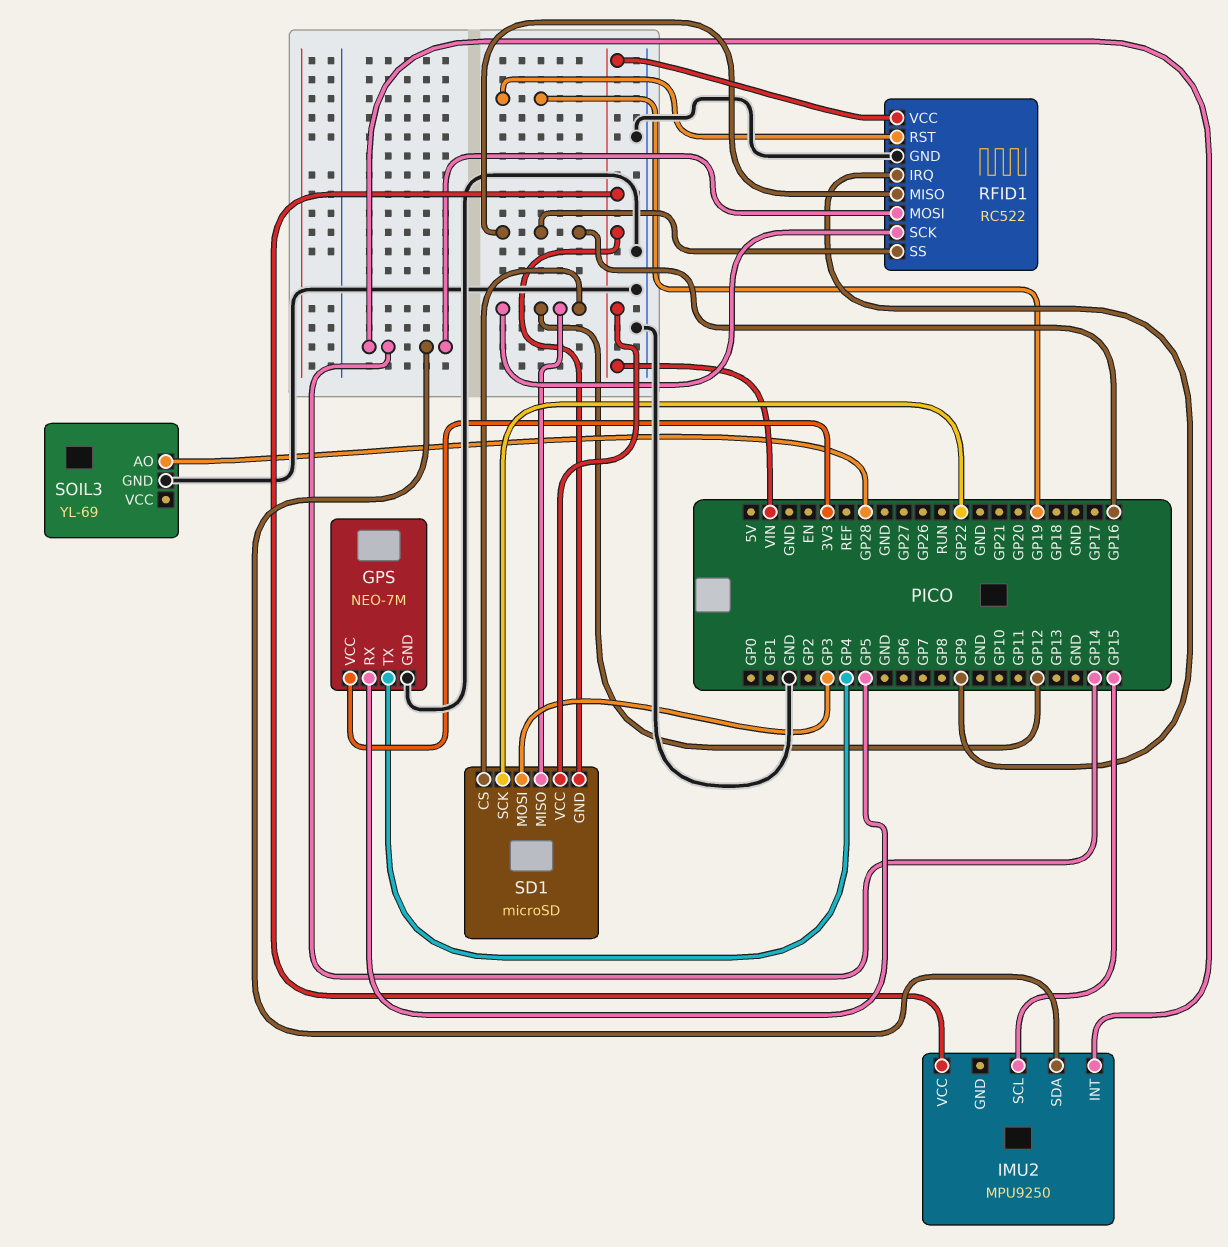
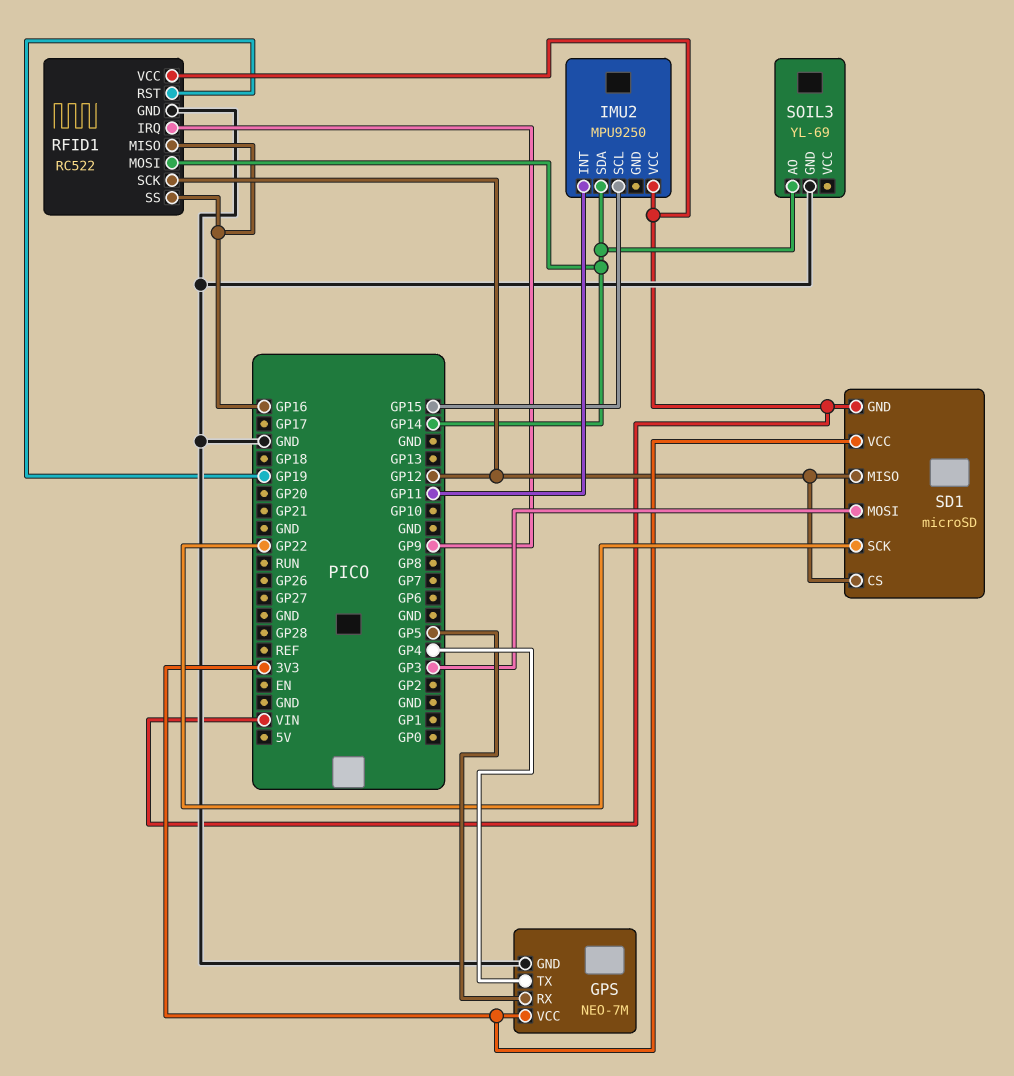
IMU2 pin INT: GP14 -> GP11
SD1 pin VCC: VIN -> 3V3
SOIL3 pin AO: GP28 -> GP14

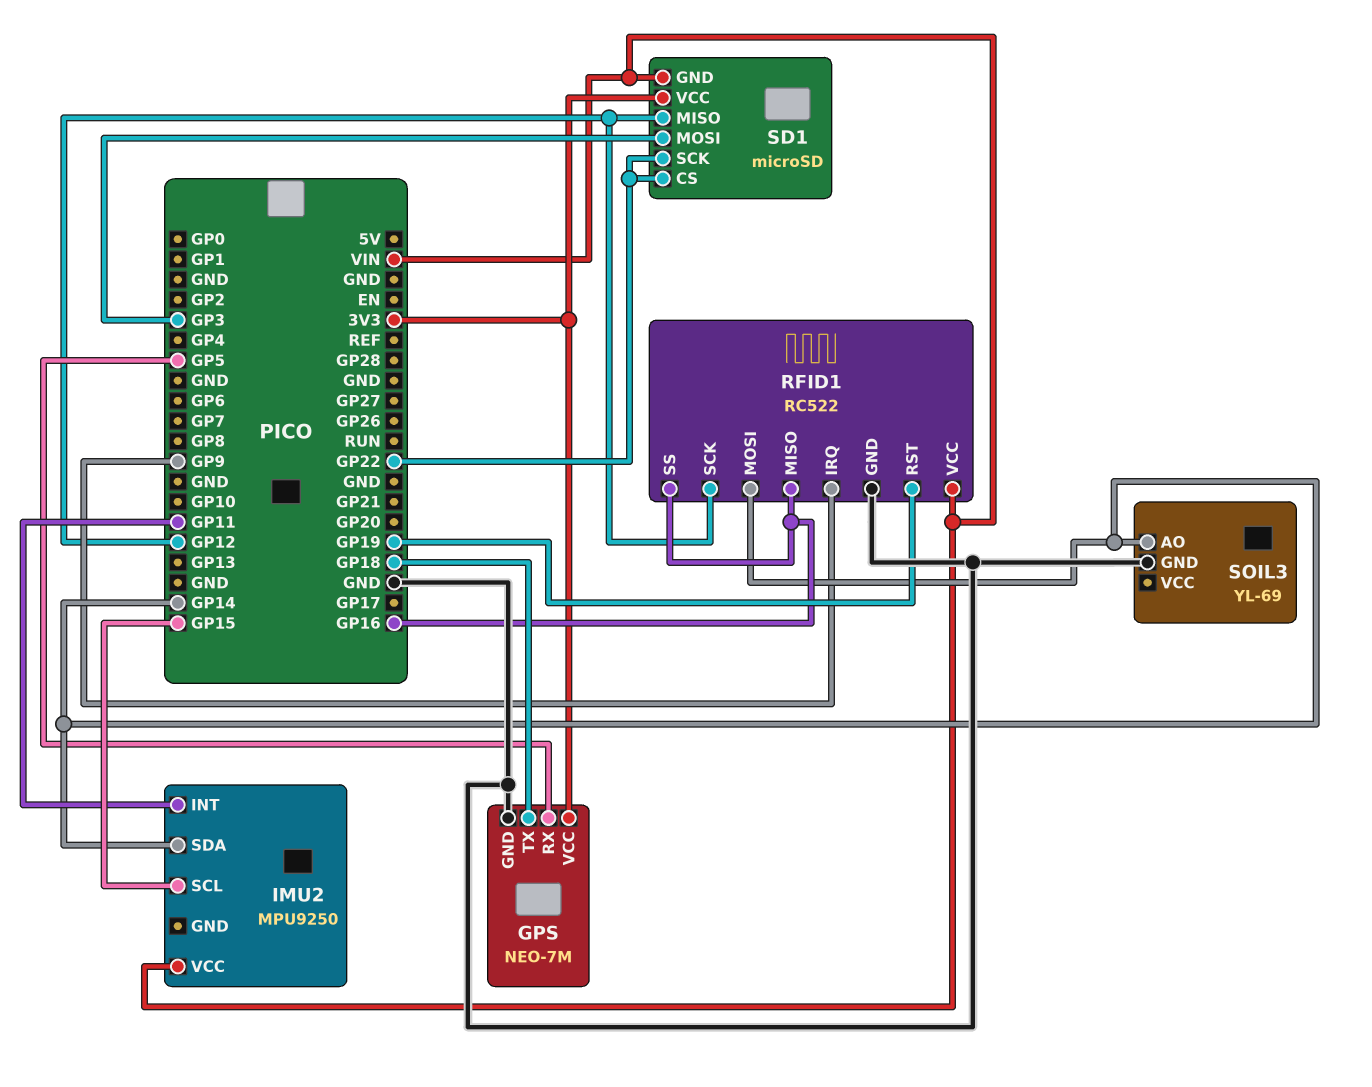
GPS pin TX: GP4 -> GP18
SD1 pin CS: GP12 -> GP22

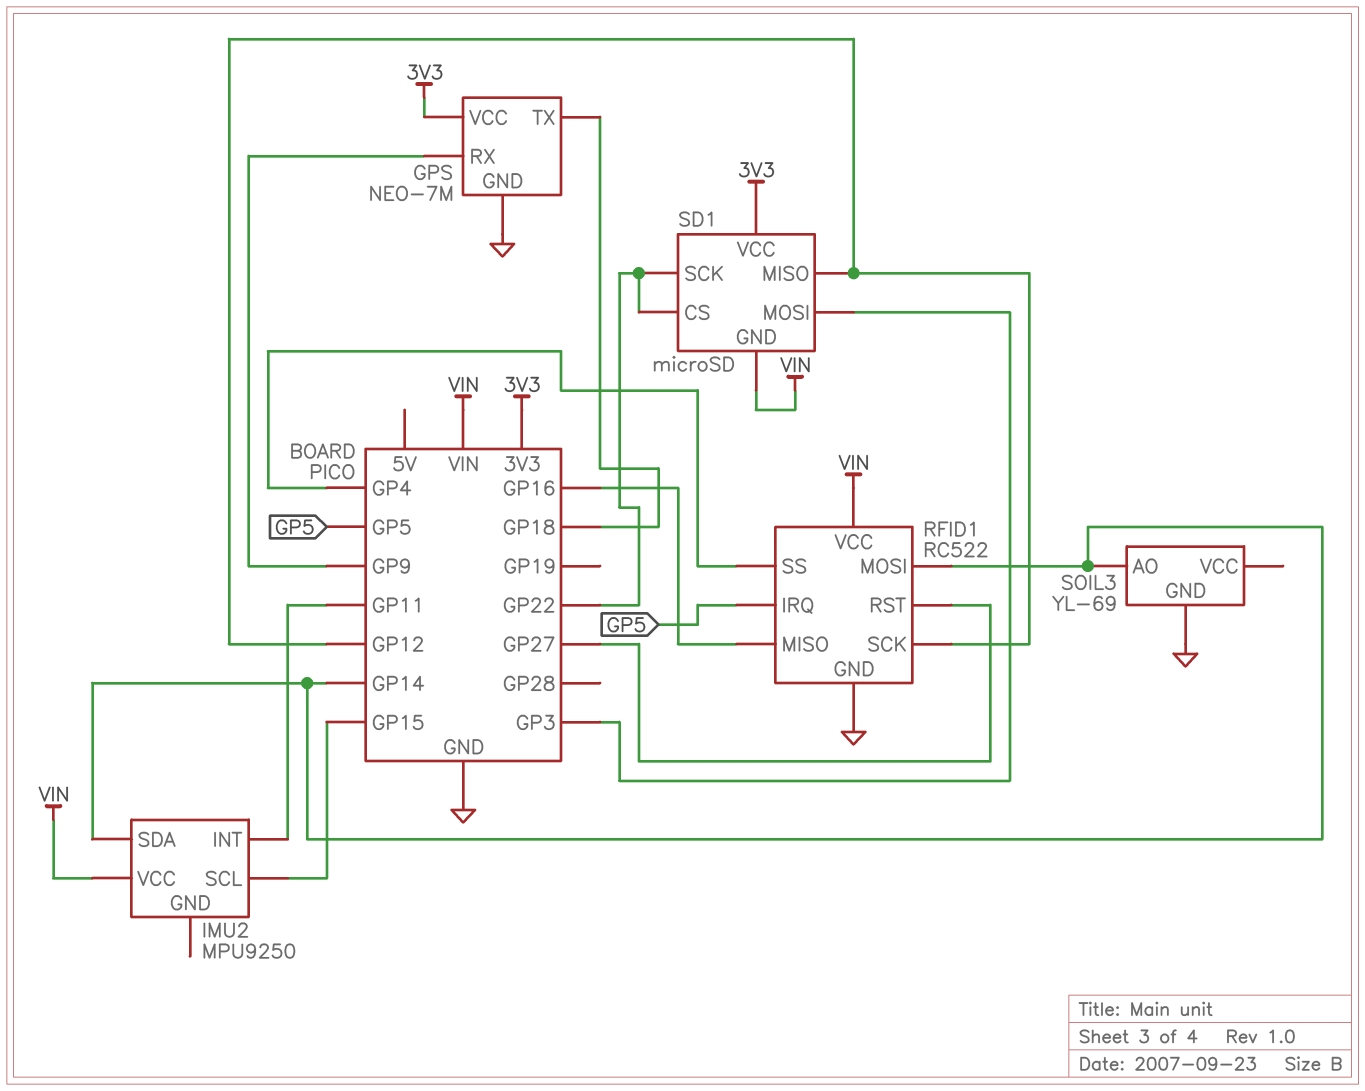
GPS pin RX: GP5 -> GP9
RFID1 pin IRQ: GP9 -> GP5
RFID1 pin RST: GP19 -> GP27
RFID1 pin SS: GP16 -> GP4

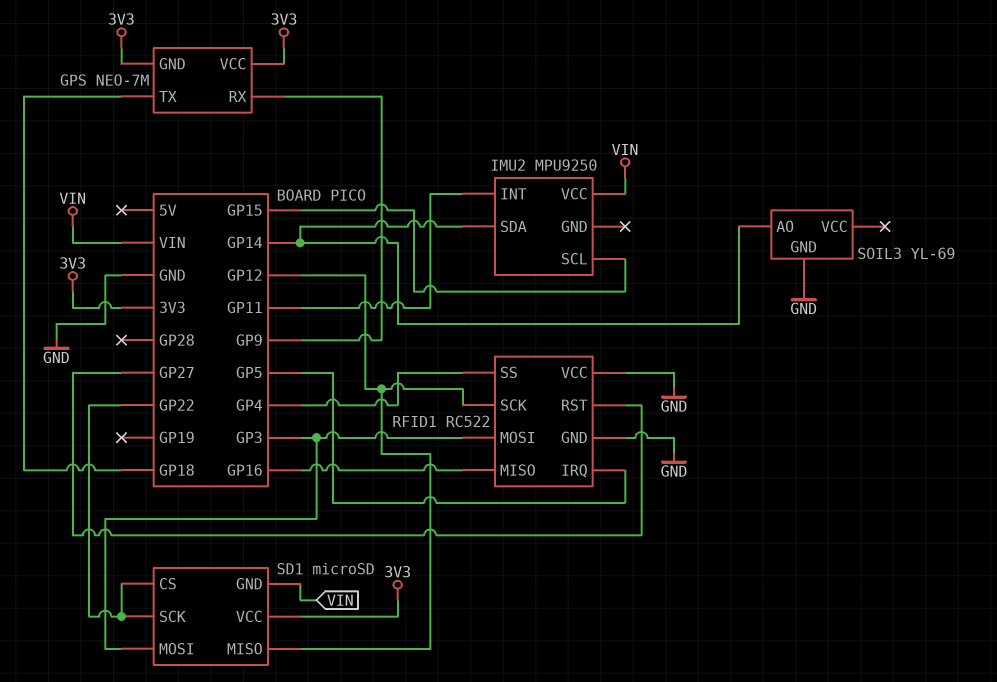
GPS pin GND: GND -> 3V3
RFID1 pin MOSI: GP14 -> GP3
RFID1 pin VCC: VIN -> GND

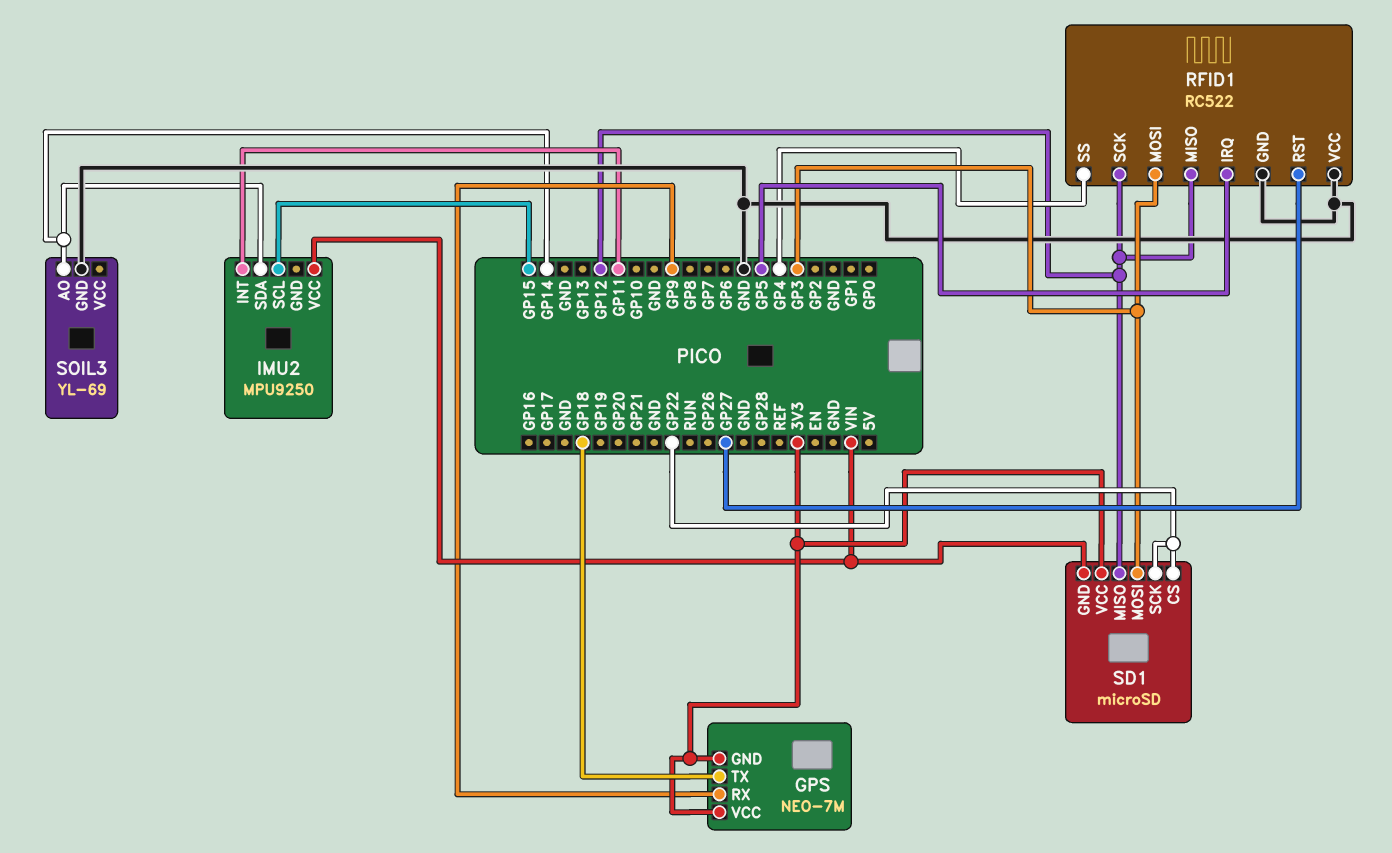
RFID1 pin MISO: GP16 -> GP12

